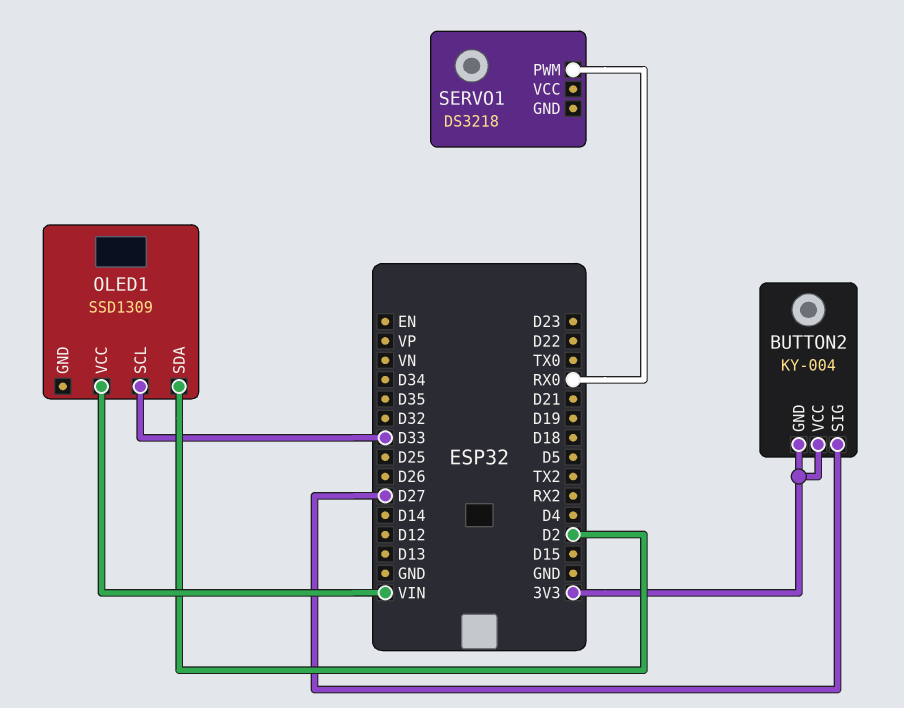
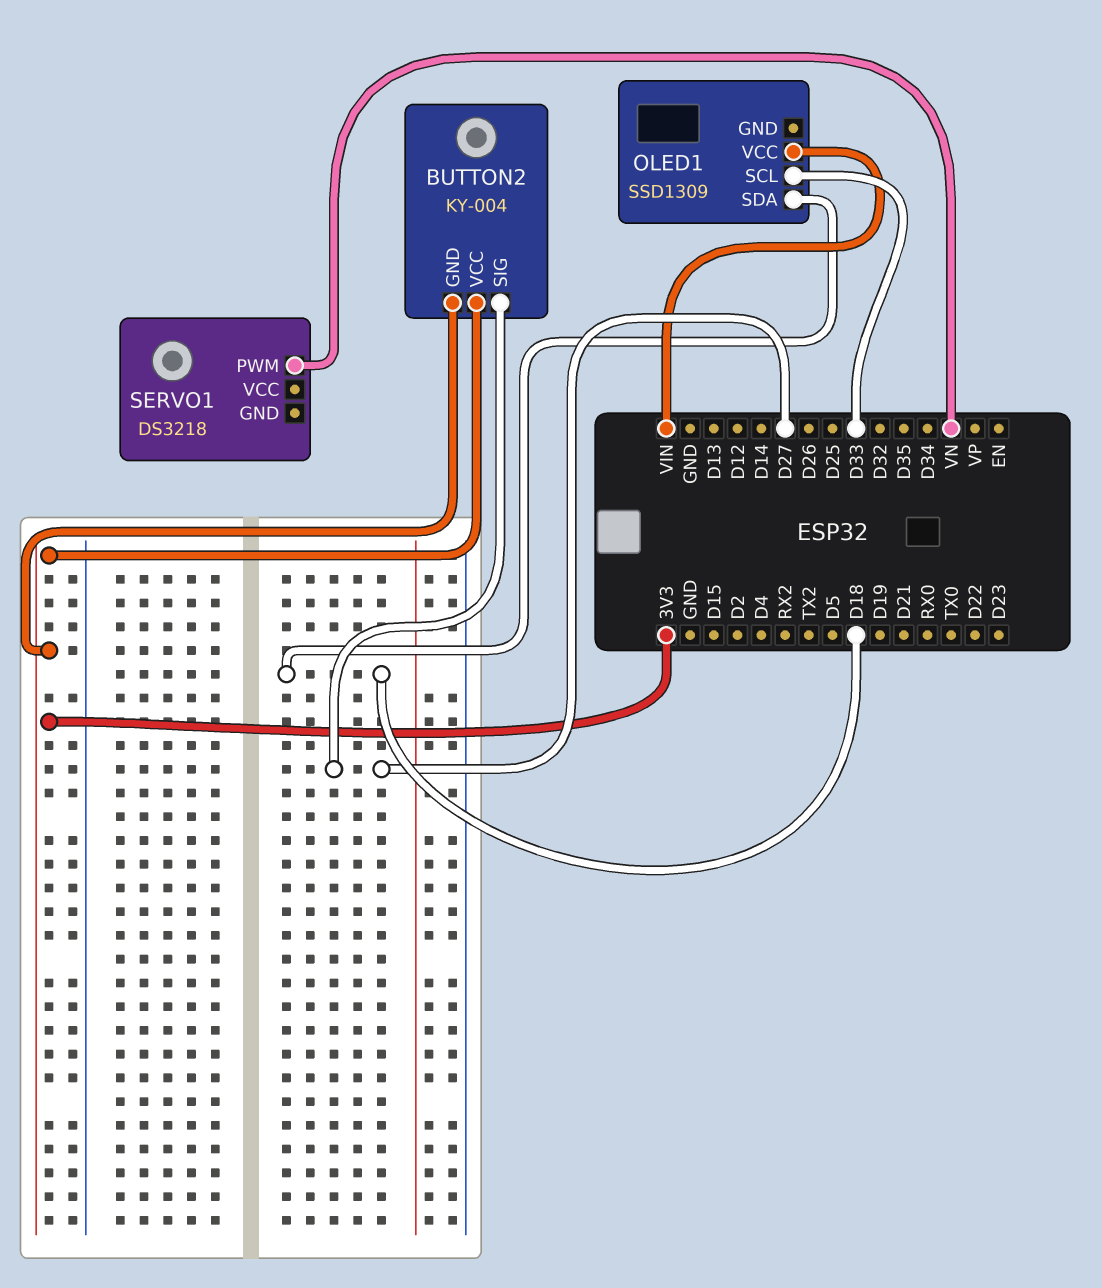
OLED1 pin SDA: D2 -> D18
SERVO1 pin PWM: RX0 -> VN

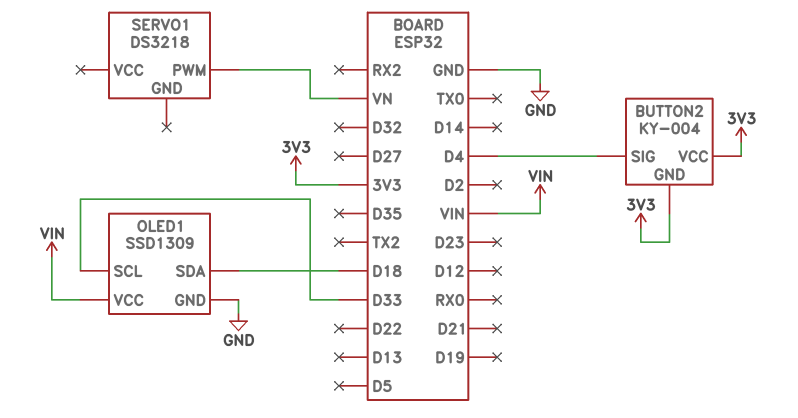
BUTTON2 pin SIG: D27 -> D4
OLED1 pin GND: none -> GND

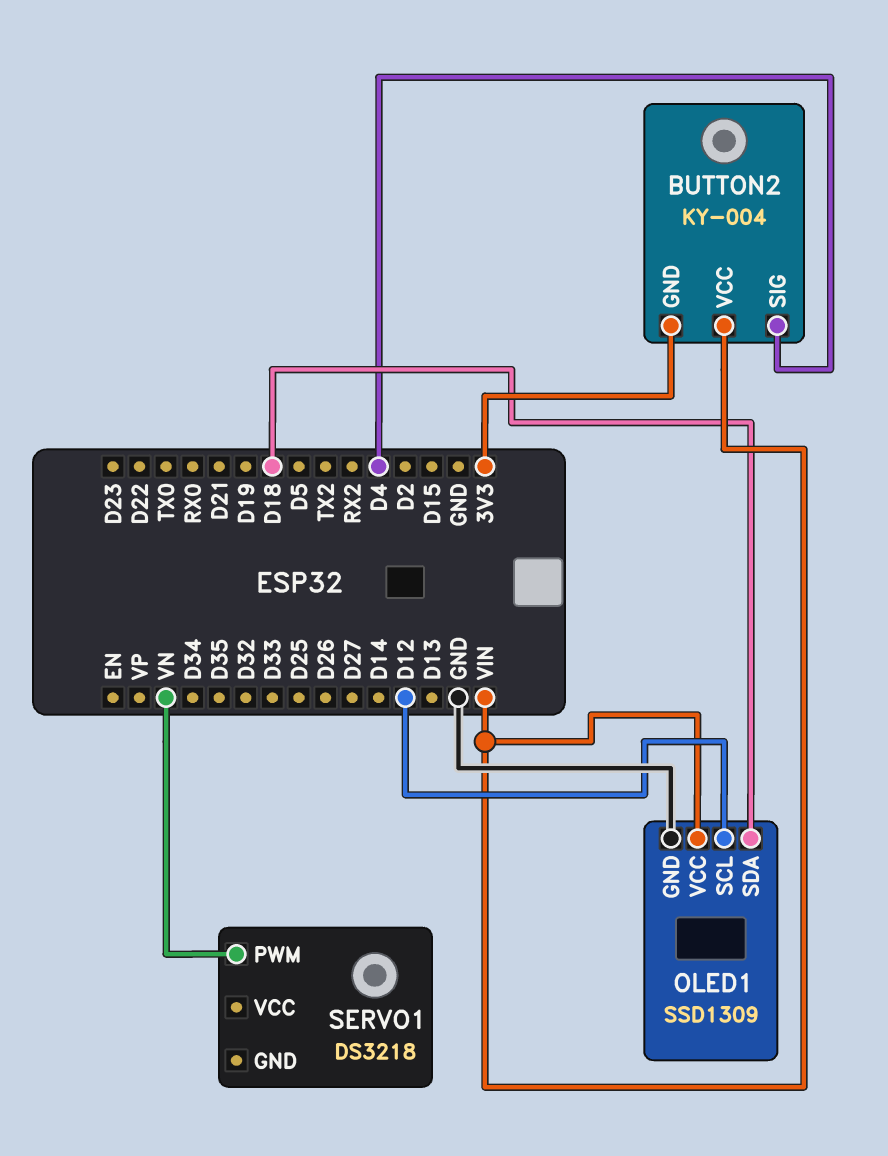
BUTTON2 pin VCC: 3V3 -> VIN
OLED1 pin SCL: D33 -> D12

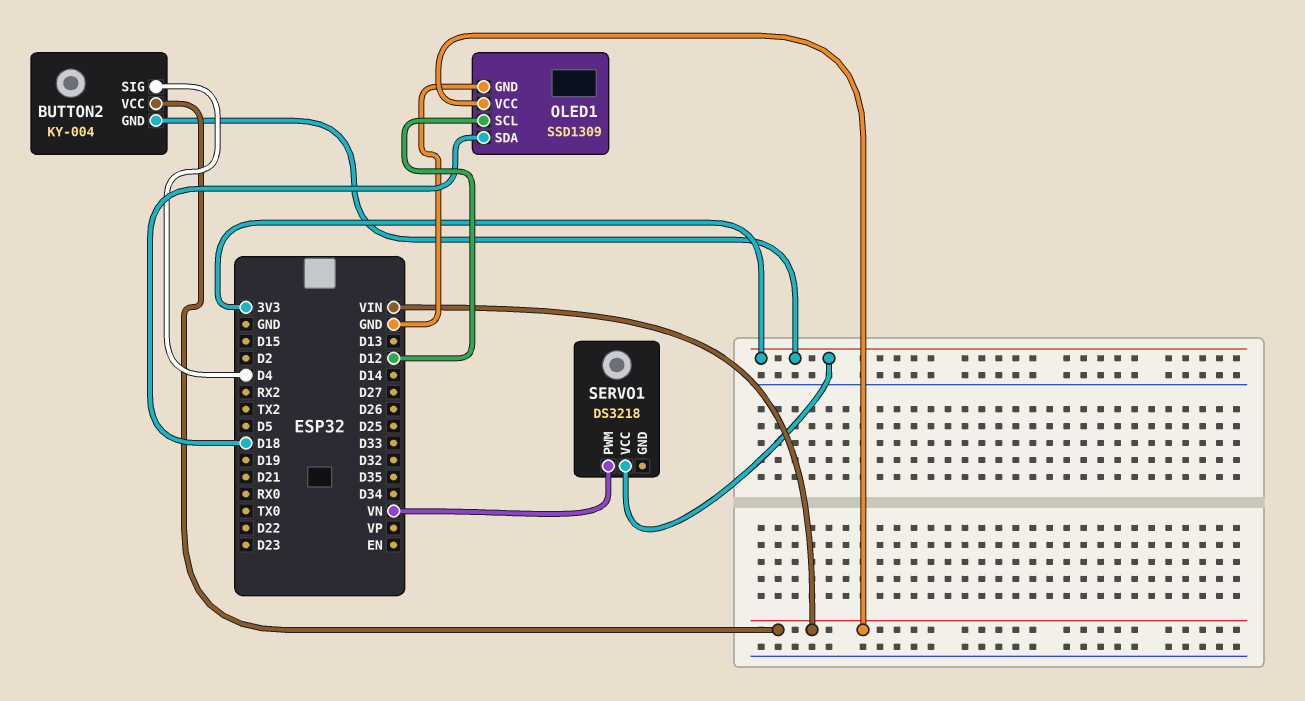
SERVO1 pin VCC: none -> 3V3

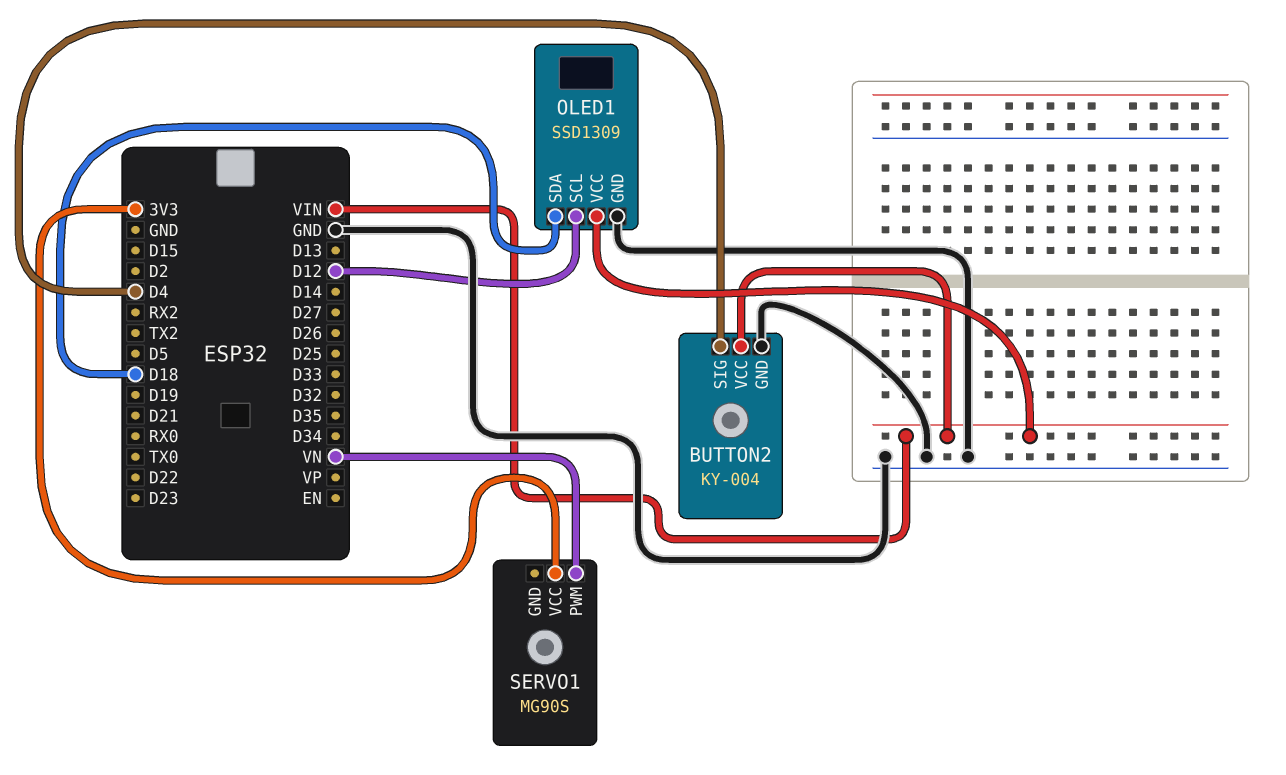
BUTTON2 pin GND: 3V3 -> GND
SERVO1: DS3218 -> MG90S

